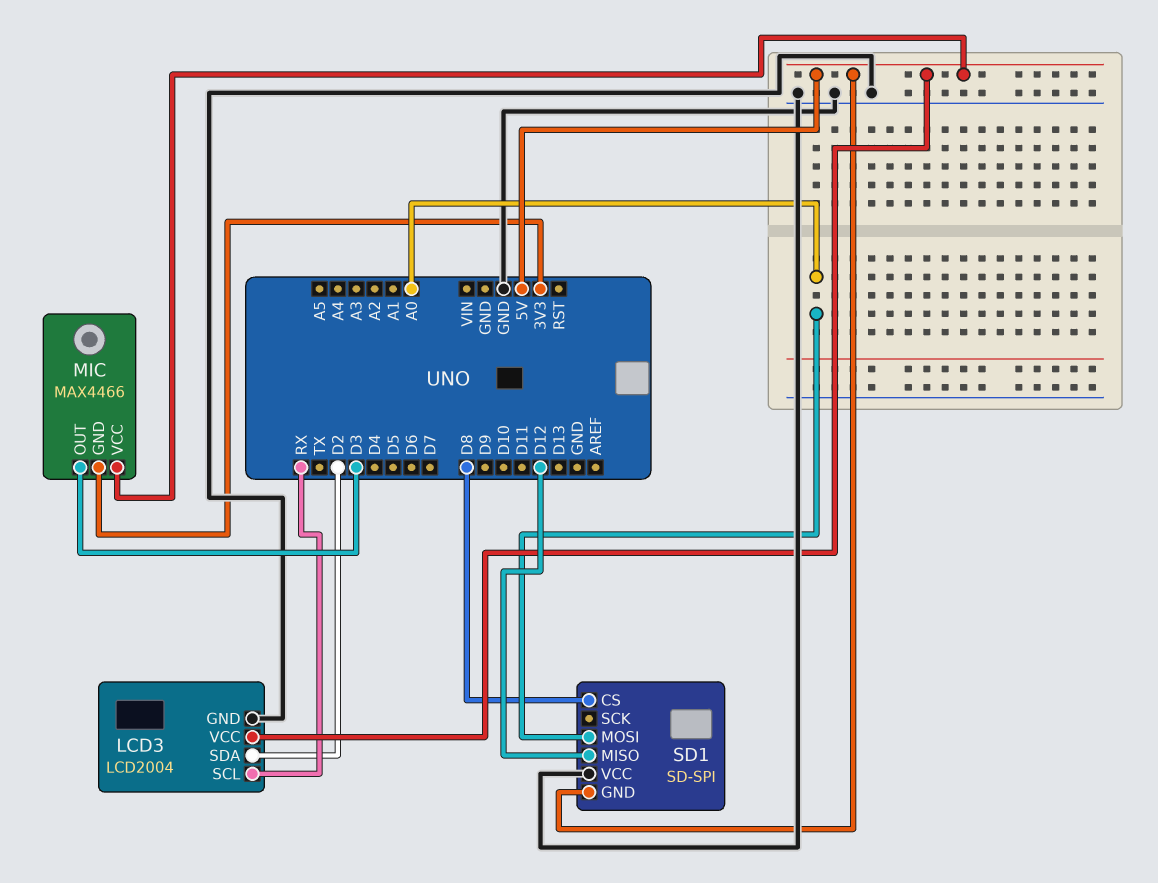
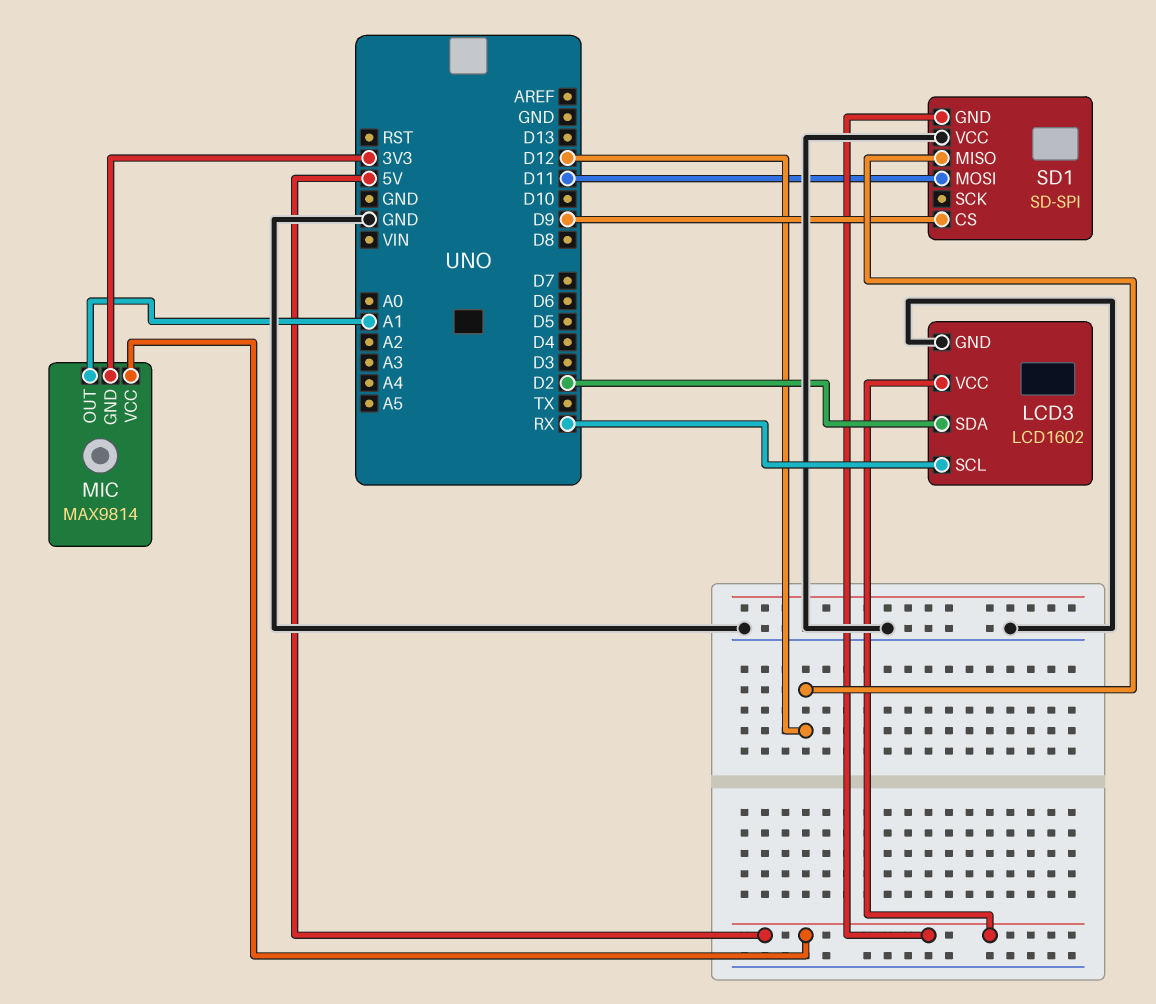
LCD3: LCD2004 -> LCD1602
MIC: MAX4466 -> MAX9814
MIC pin OUT: D3 -> A1
SD1 pin CS: D8 -> D9
SD1 pin MOSI: A0 -> D11

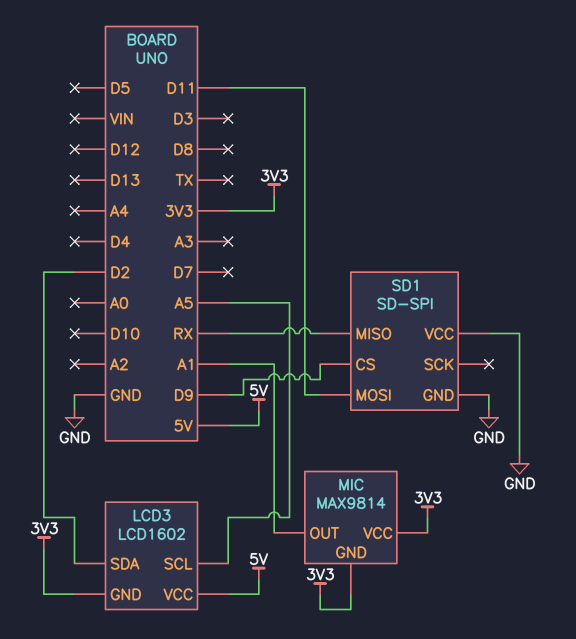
LCD3 pin GND: GND -> 3V3
LCD3 pin SCL: RX -> A5
MIC pin VCC: 5V -> 3V3
SD1 pin GND: 5V -> GND
SD1 pin MISO: D12 -> RX

